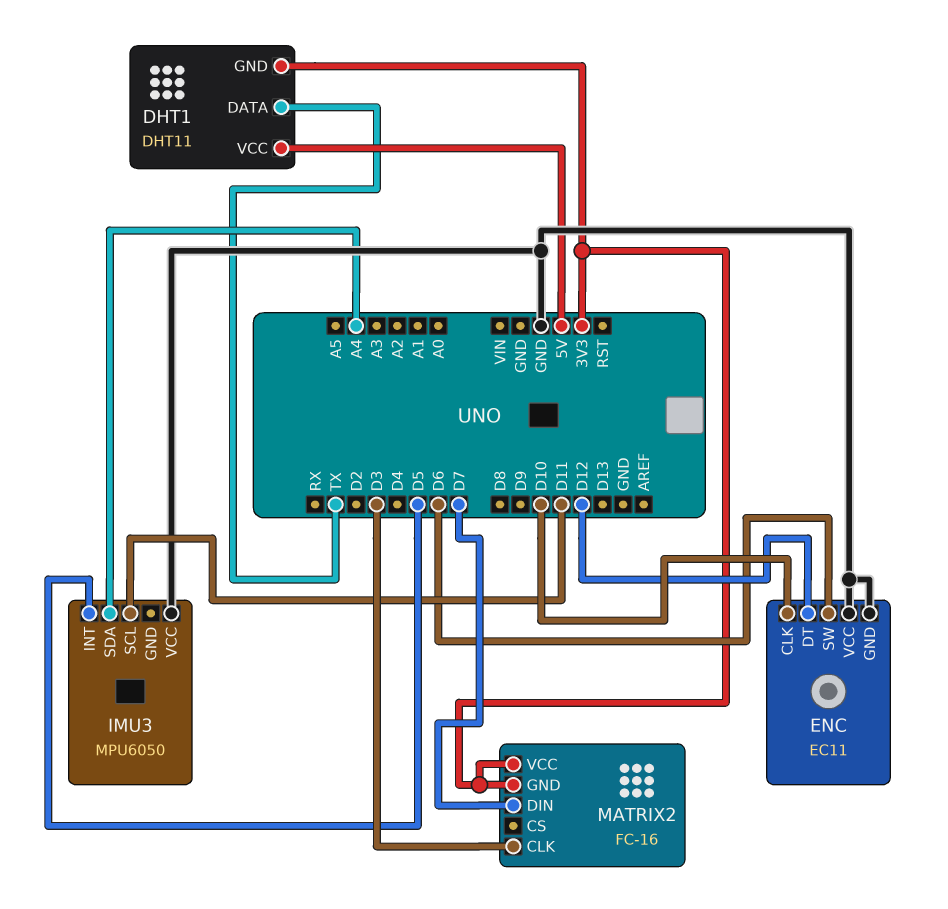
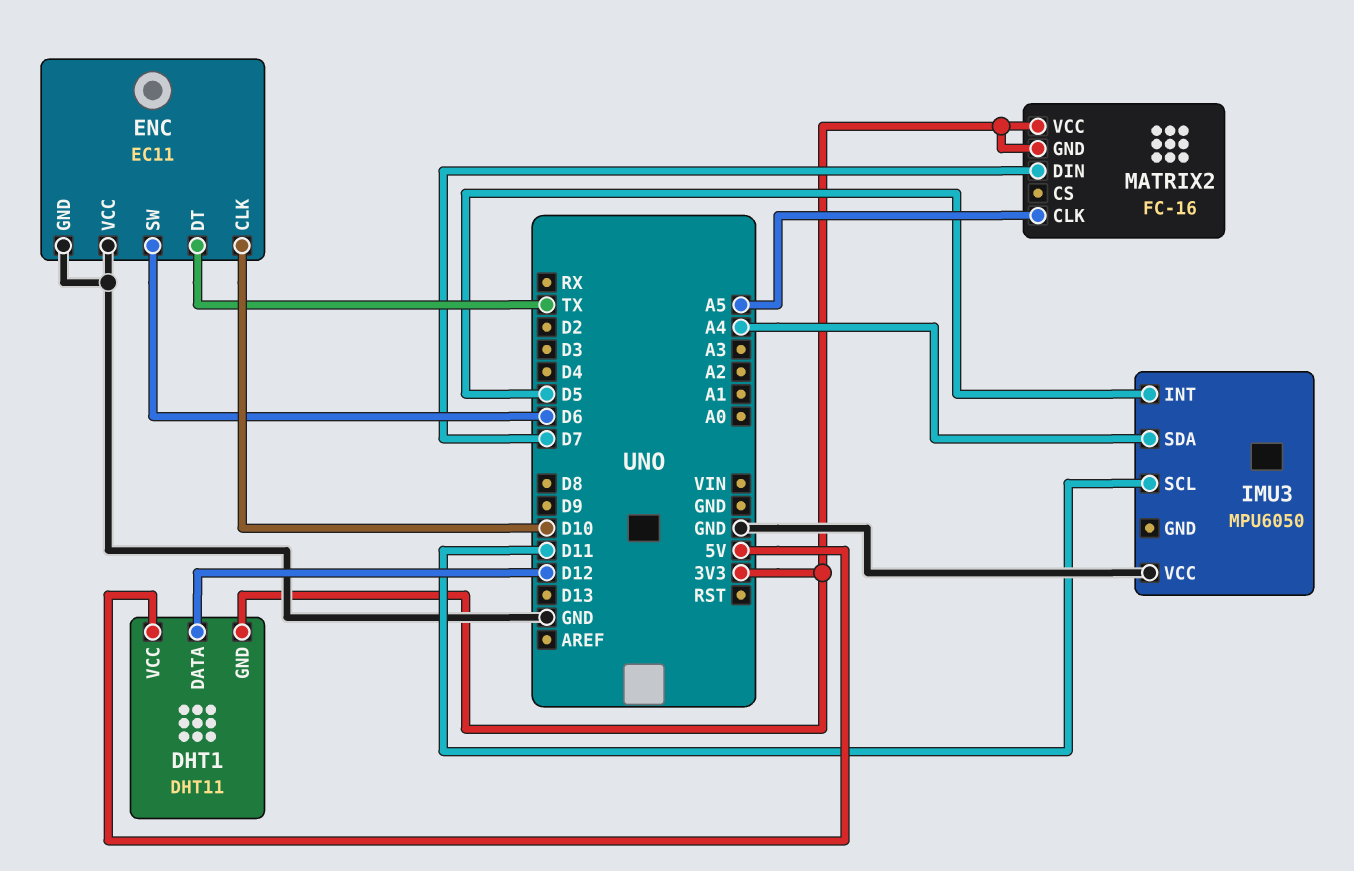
DHT1 pin DATA: TX -> D12
ENC pin DT: D12 -> TX
MATRIX2 pin CLK: D3 -> A5

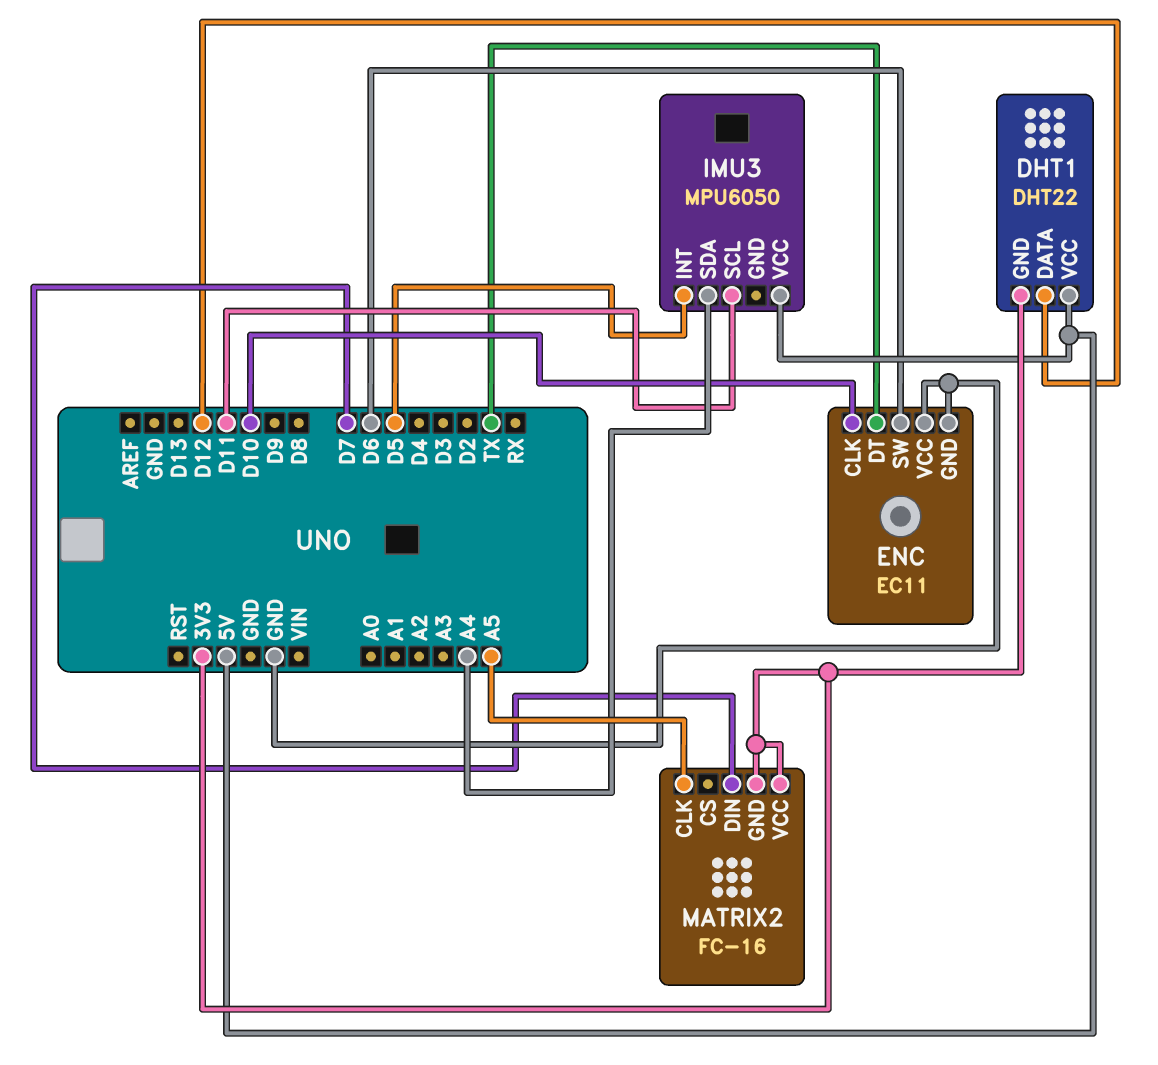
DHT1: DHT11 -> DHT22
IMU3 pin VCC: GND -> 5V

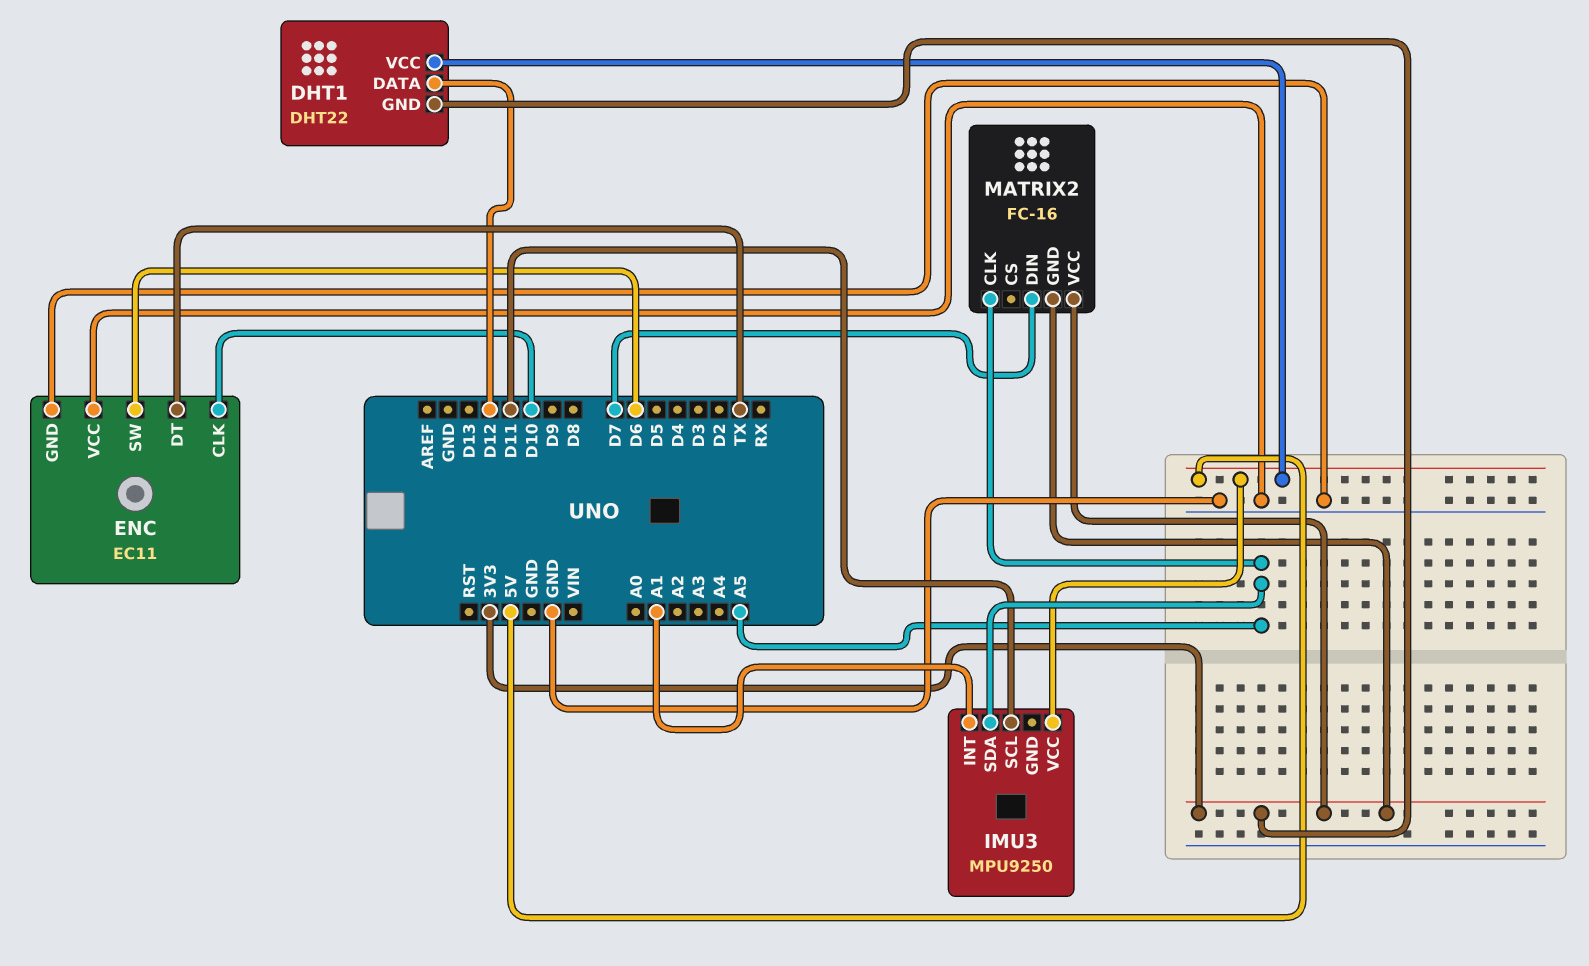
IMU3: MPU6050 -> MPU9250
IMU3 pin INT: D5 -> A1
IMU3 pin SDA: A4 -> A5

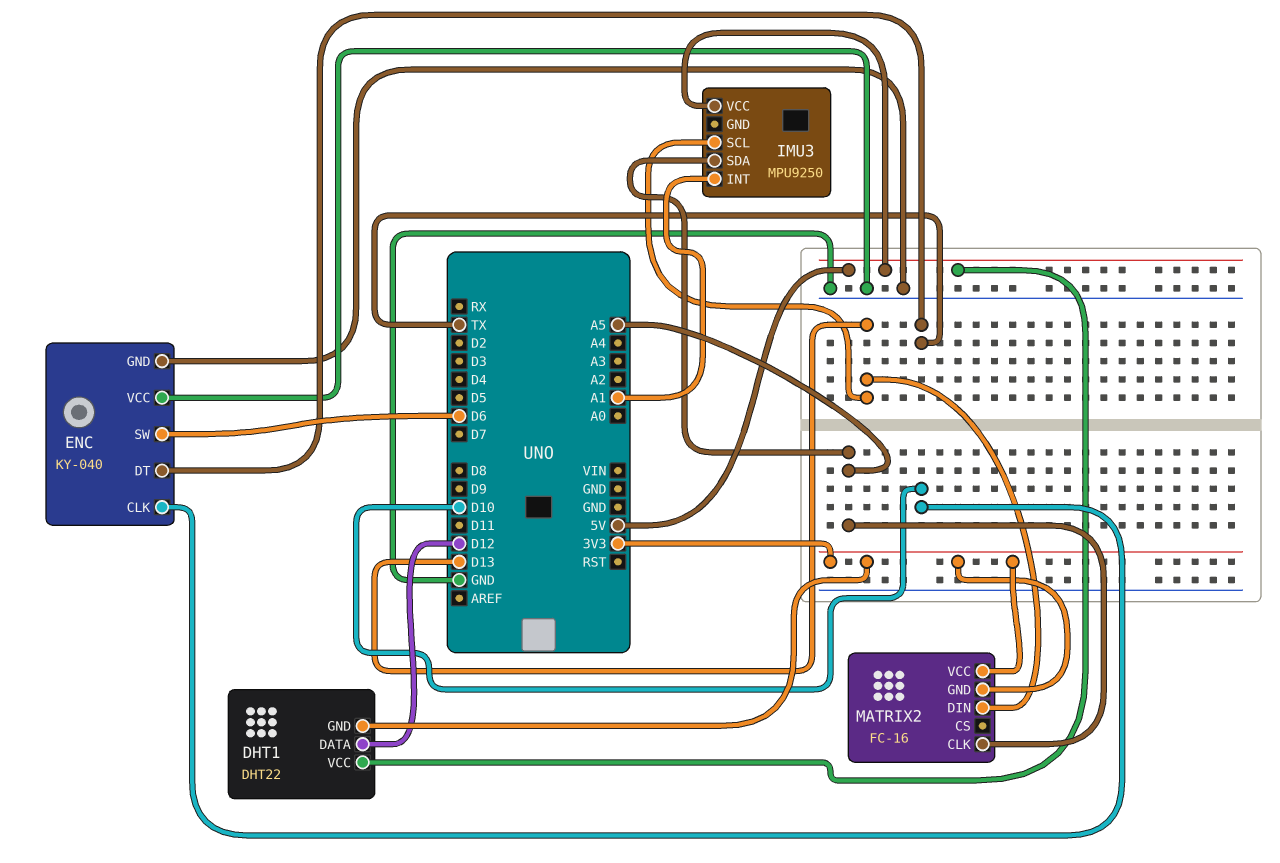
ENC: EC11 -> KY-040
IMU3 pin SCL: D11 -> D13
MATRIX2 pin DIN: D7 -> D13

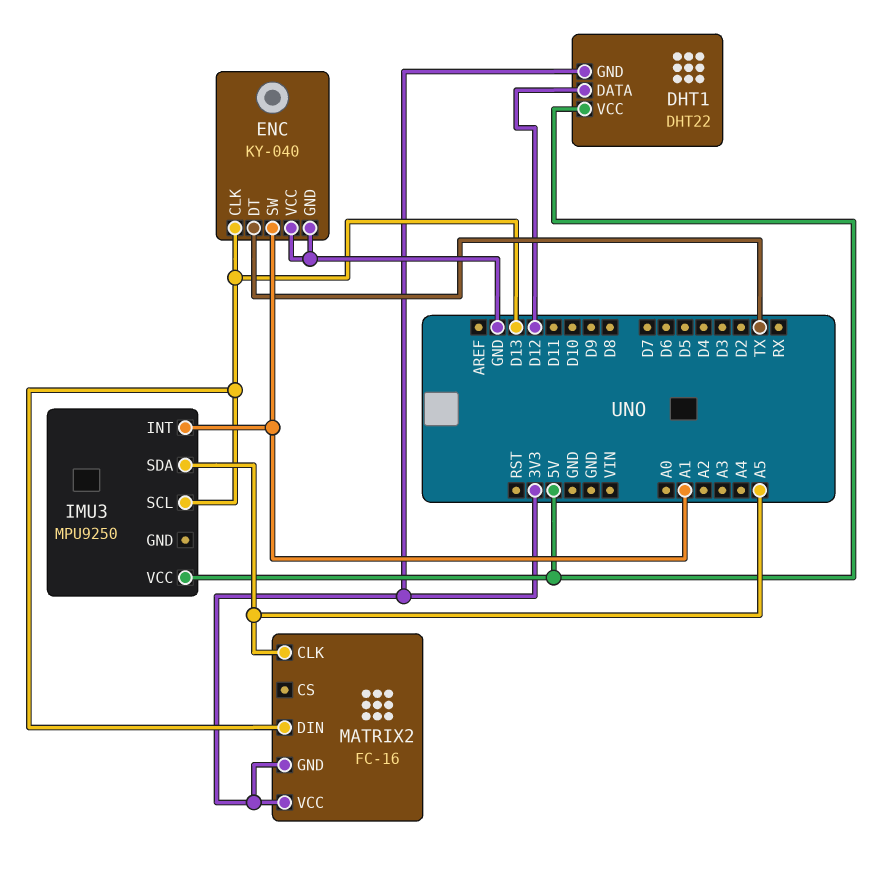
ENC pin CLK: D10 -> D13
ENC pin SW: D6 -> A1

